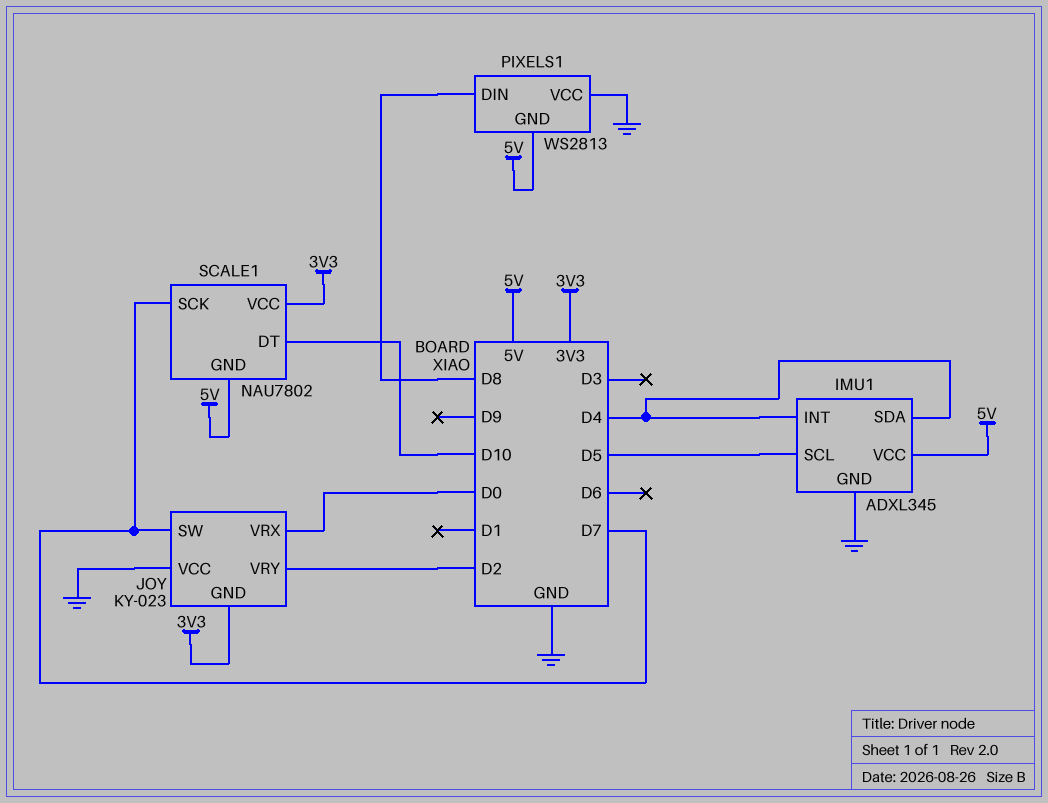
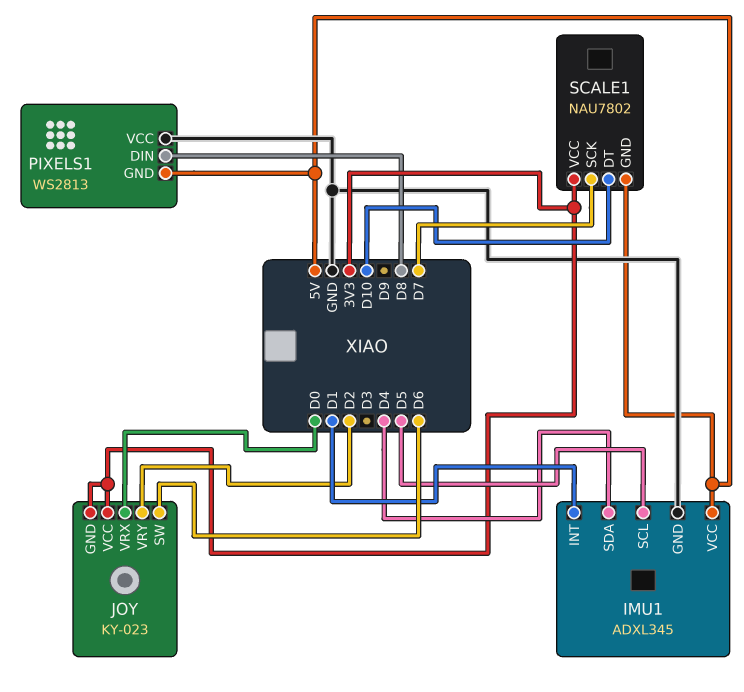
IMU1 pin INT: D4 -> D1
JOY pin SW: D7 -> D6
JOY pin VCC: GND -> 3V3

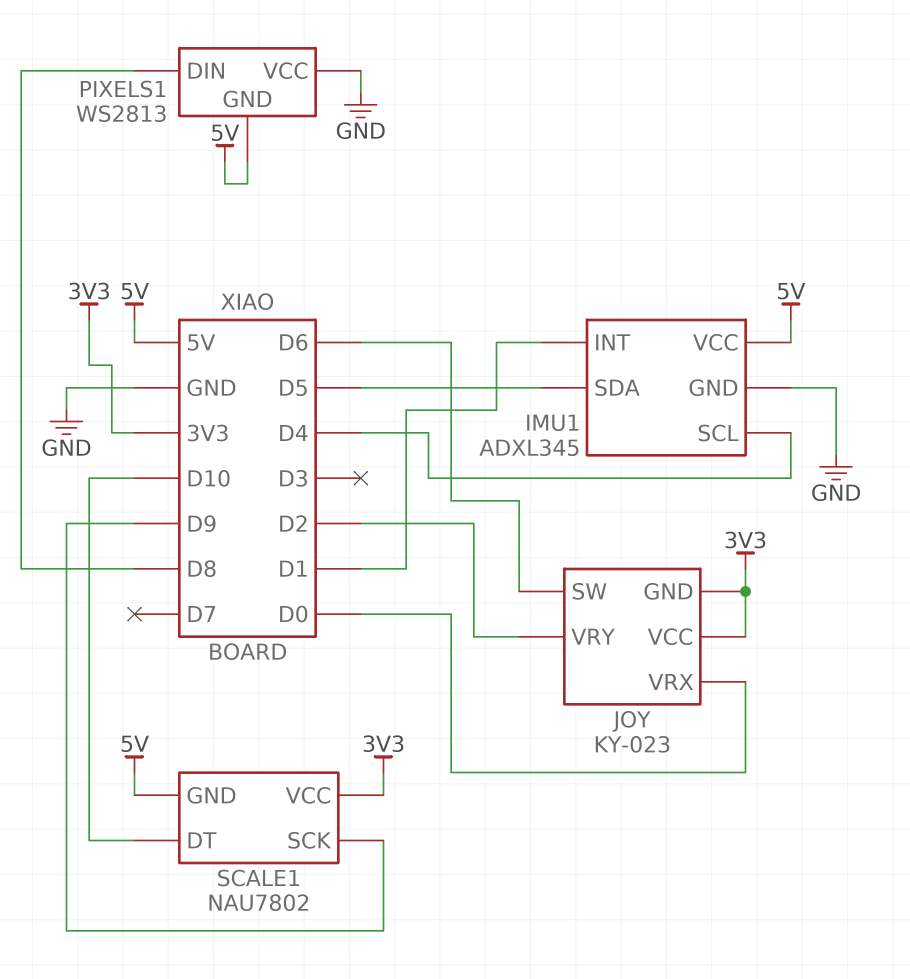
IMU1 pin SCL: D5 -> D4
IMU1 pin SDA: D4 -> D5
SCALE1 pin SCK: D7 -> D9

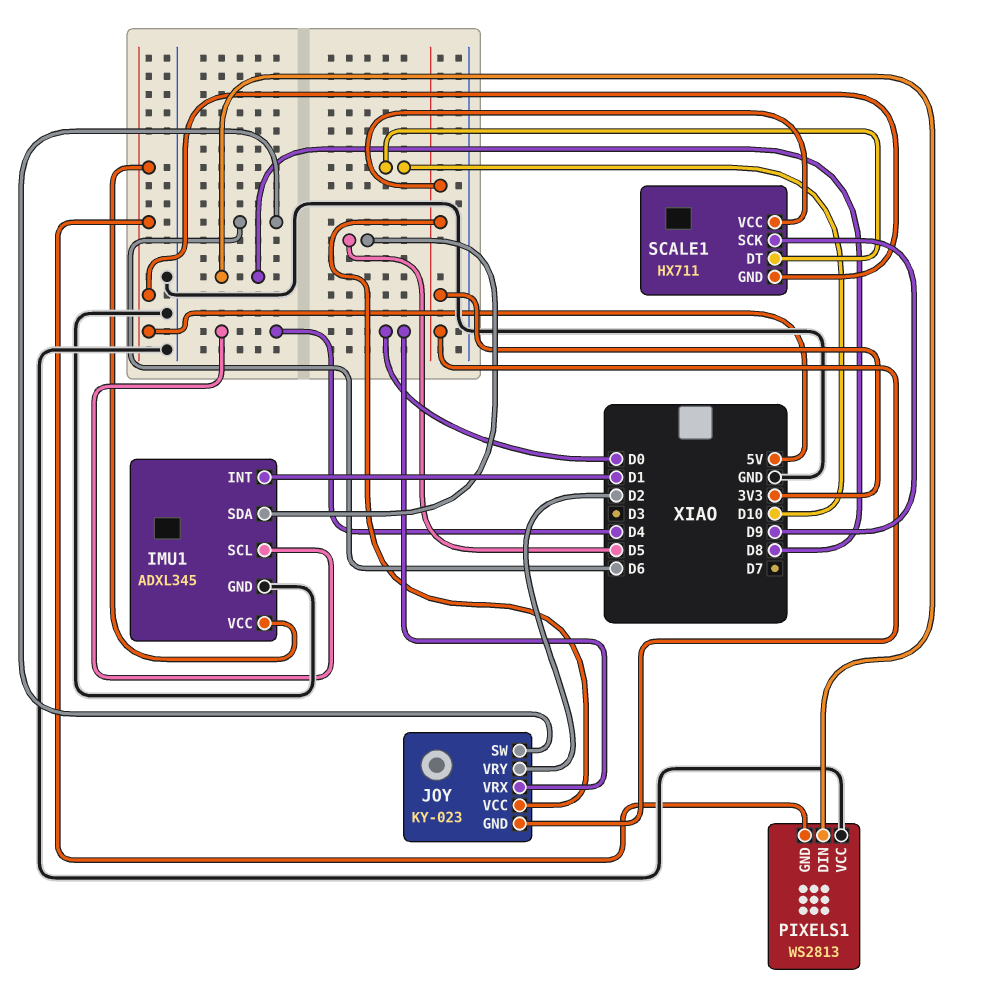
SCALE1: NAU7802 -> HX711

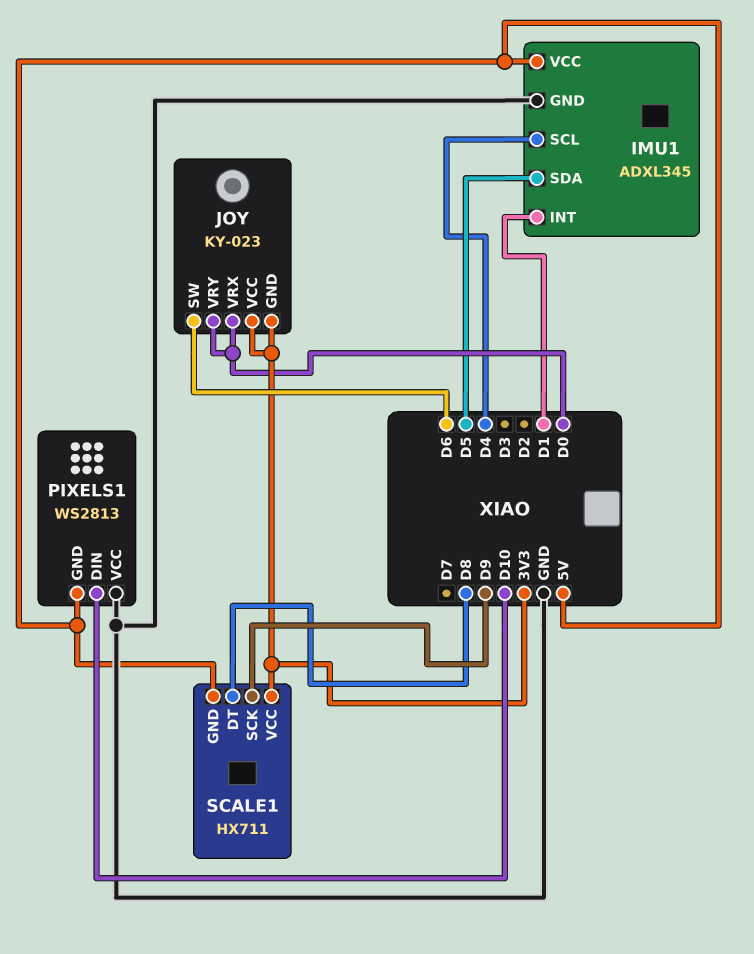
JOY pin VRY: D2 -> D0
PIXELS1 pin DIN: D8 -> D10
SCALE1 pin DT: D10 -> D8

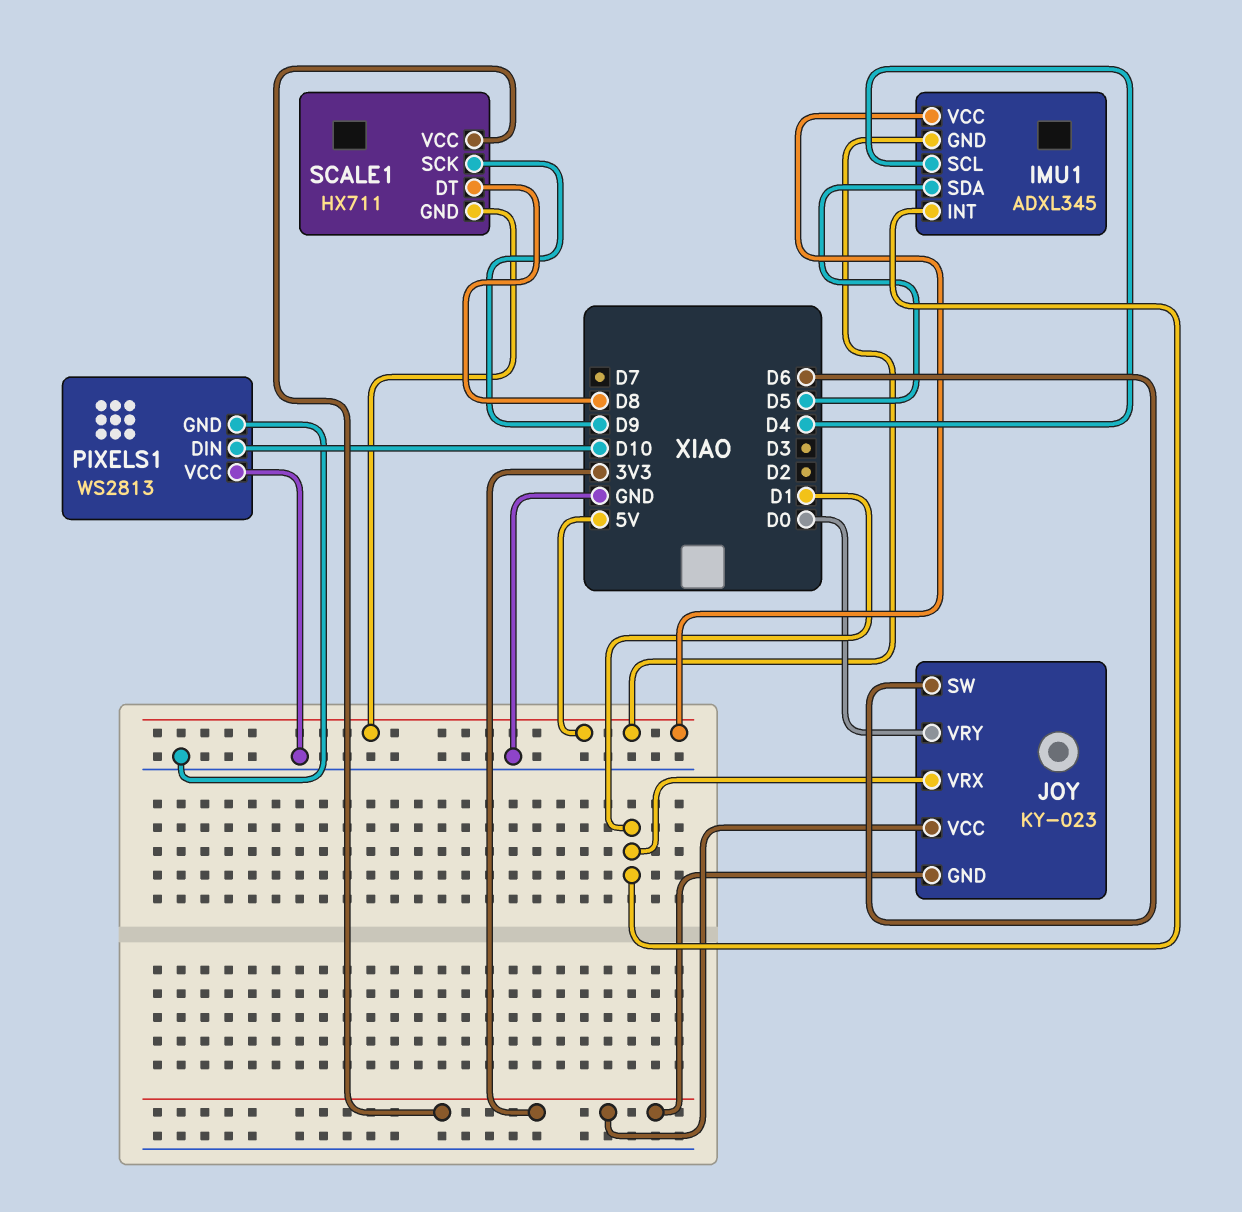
IMU1 pin GND: GND -> 5V
JOY pin VRX: D0 -> D1
PIXELS1 pin GND: 5V -> GND

